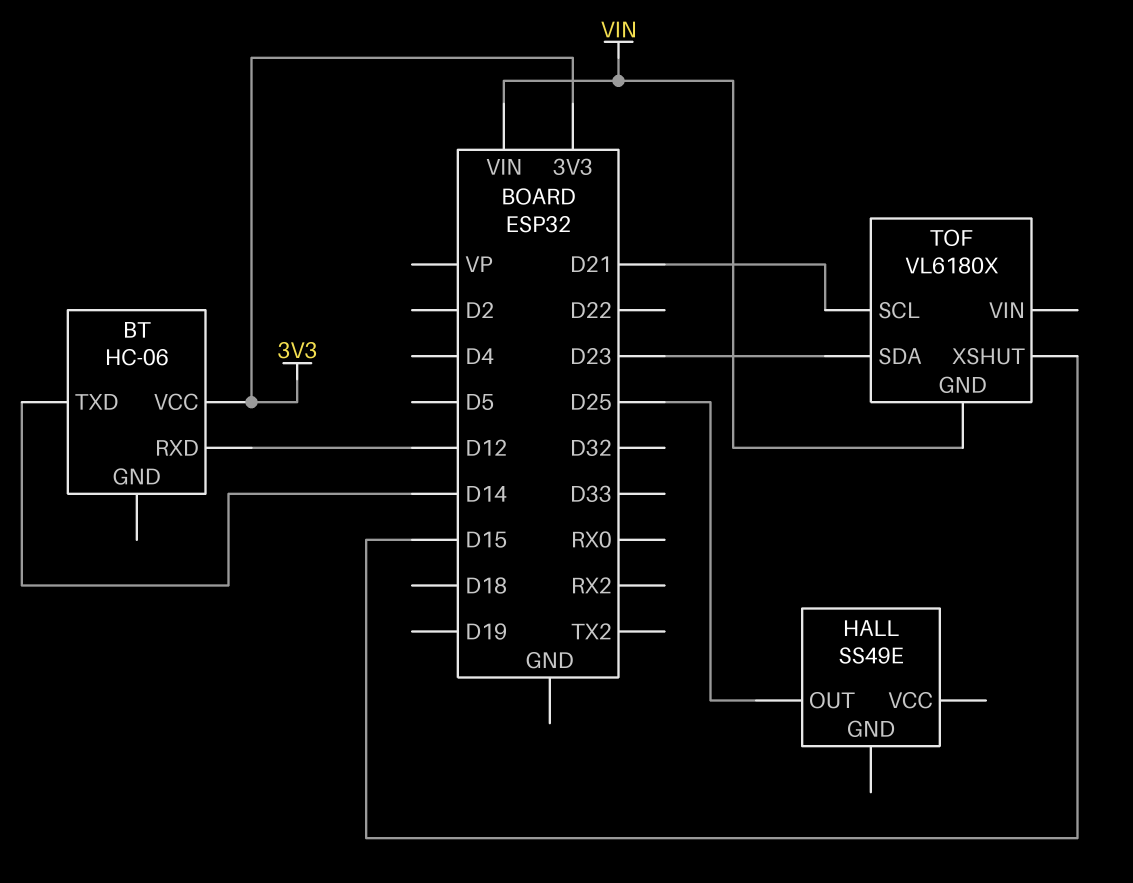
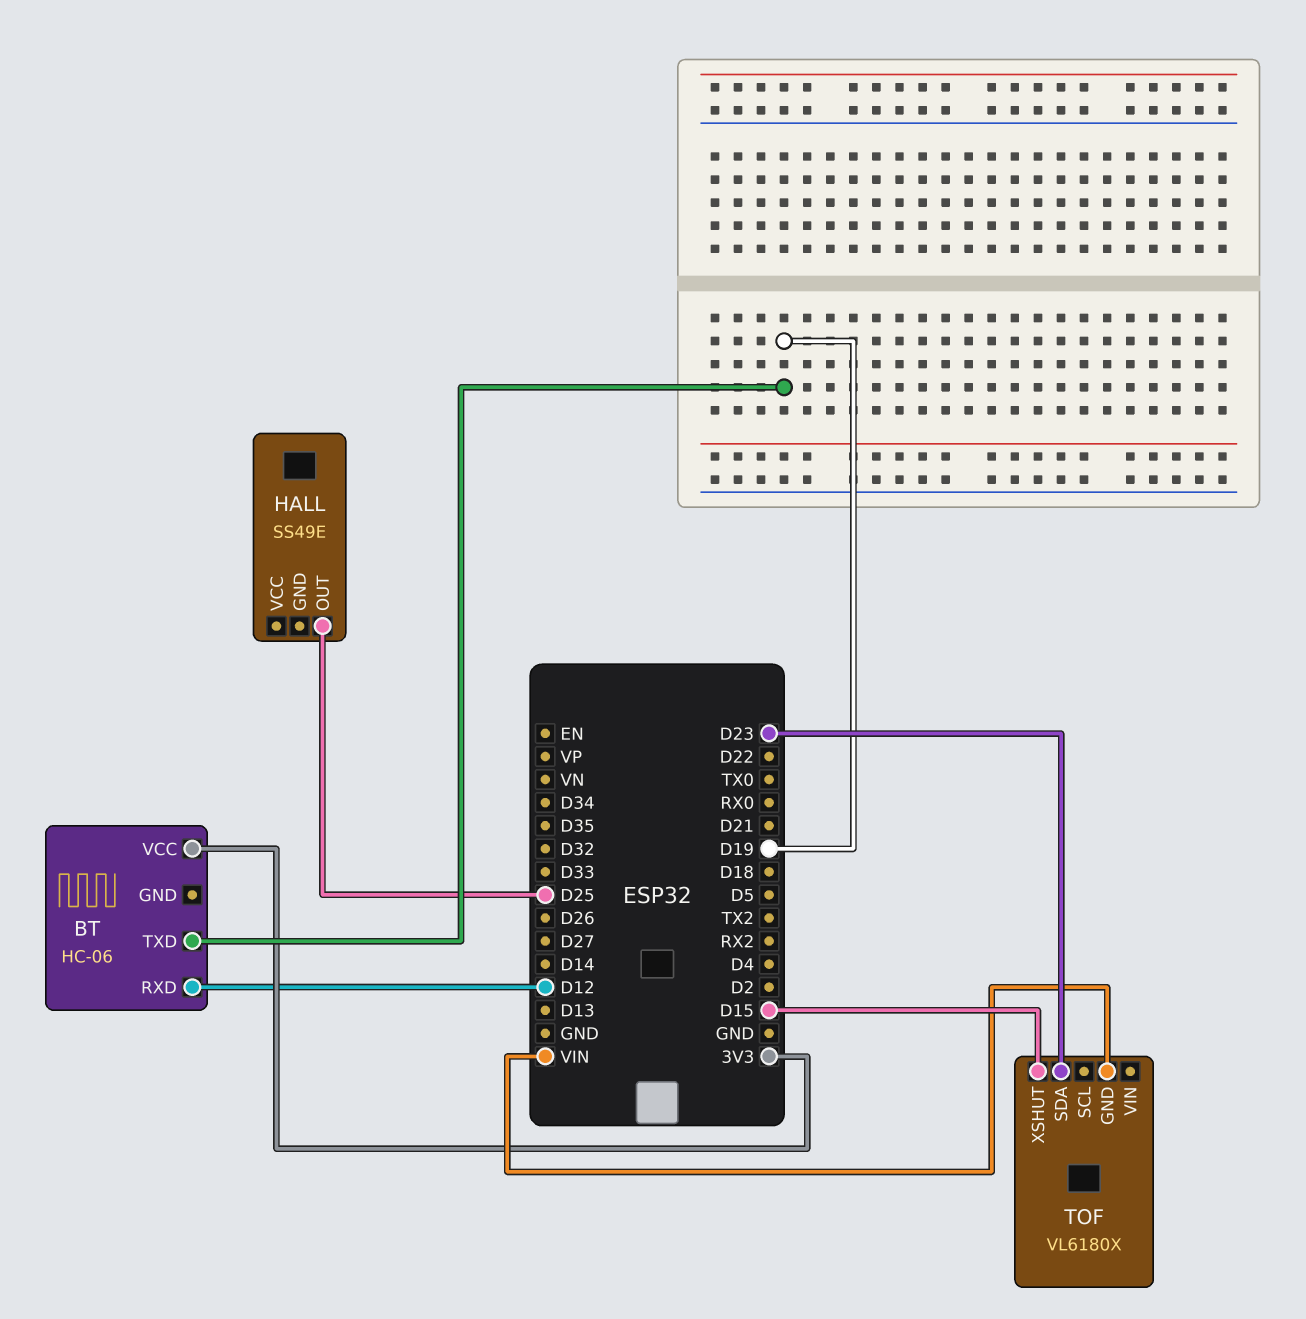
BT pin TXD: D14 -> D19
TOF pin SCL: D21 -> none

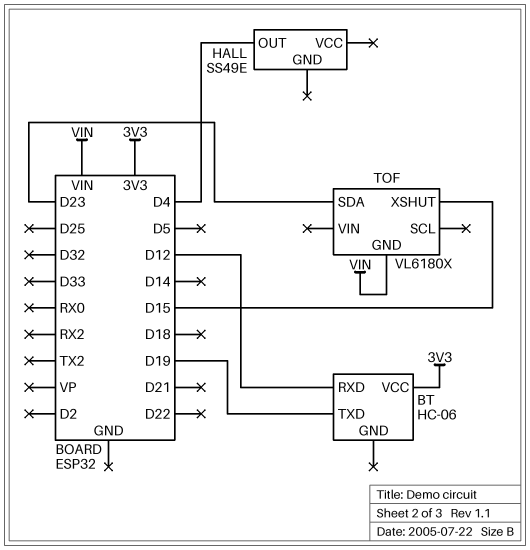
HALL pin OUT: D25 -> D4

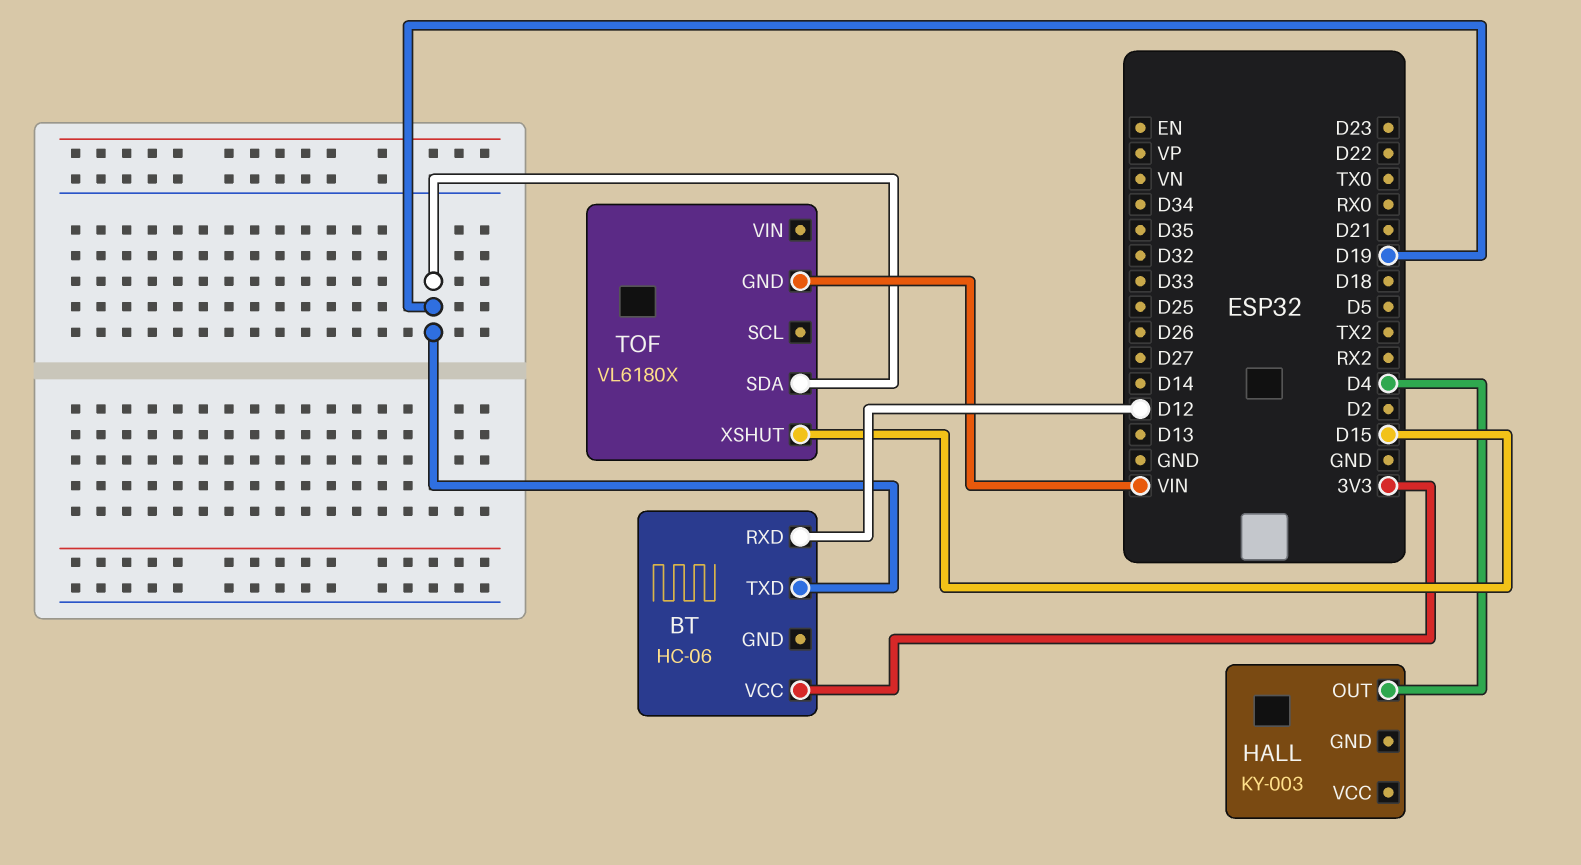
HALL: SS49E -> KY-003
TOF pin SDA: D23 -> D19

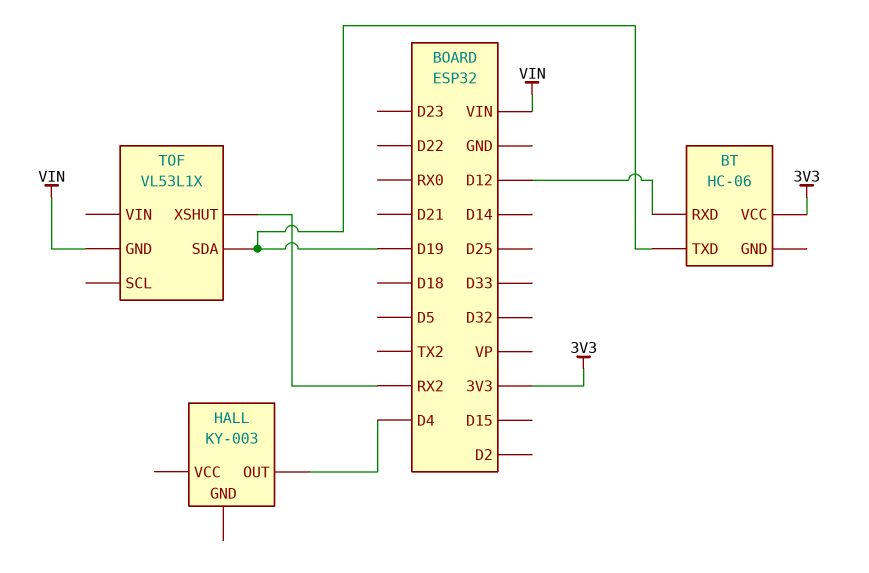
TOF: VL6180X -> VL53L1X
TOF pin XSHUT: D15 -> RX2

